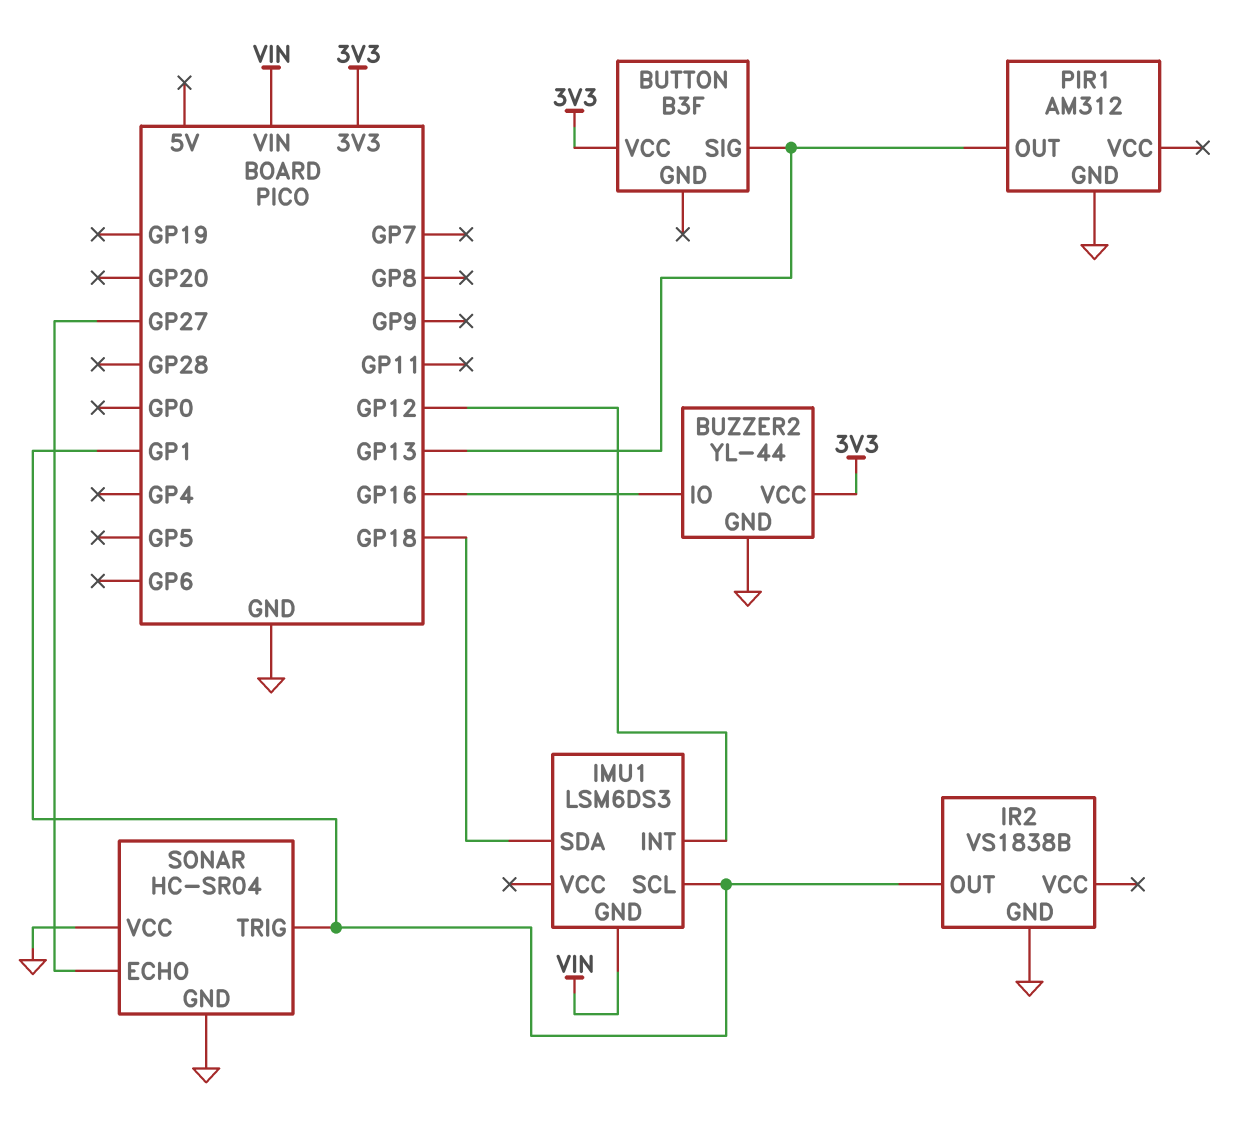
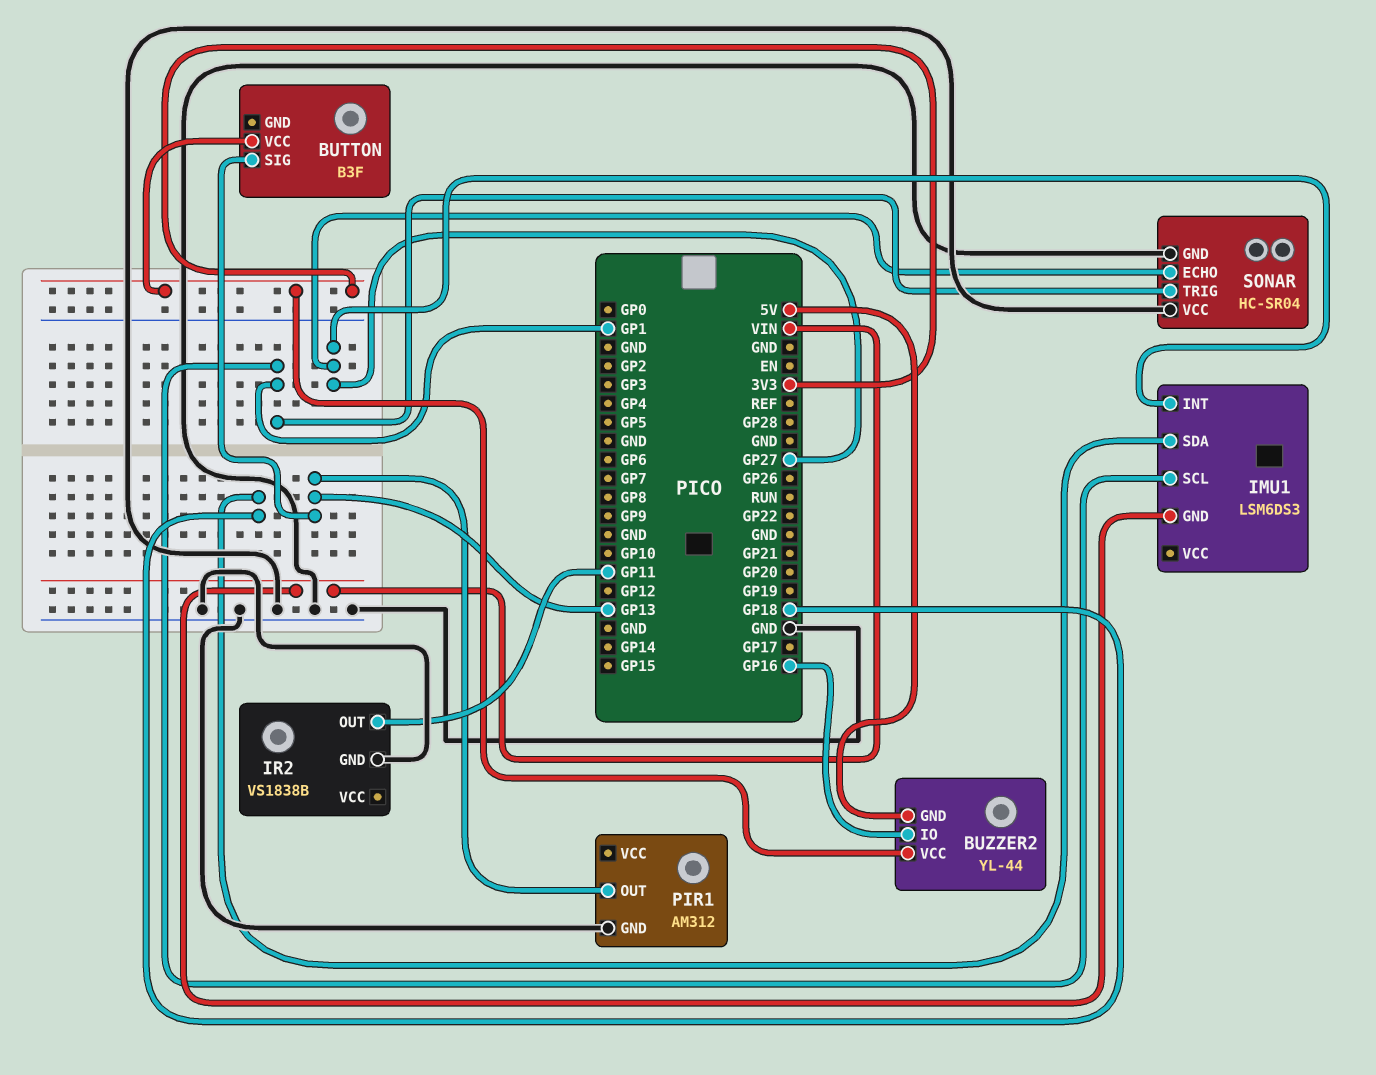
BUZZER2 pin GND: GND -> 5V
IMU1 pin INT: GP12 -> GP27
IR2 pin OUT: GP1 -> GP11

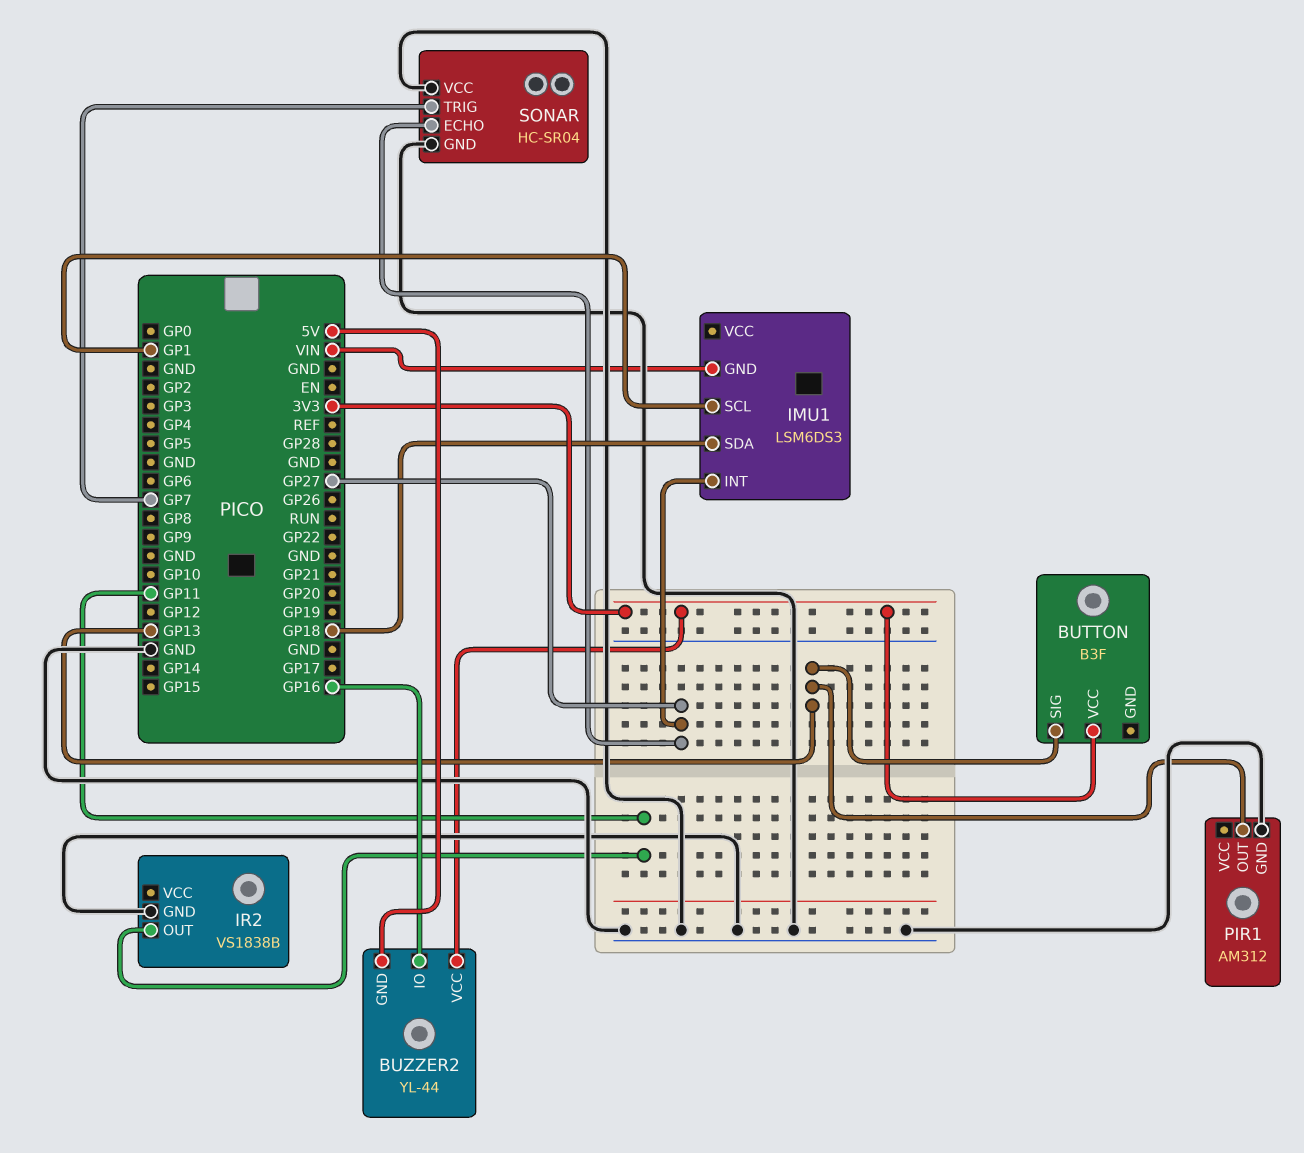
SONAR pin TRIG: GP1 -> GP7

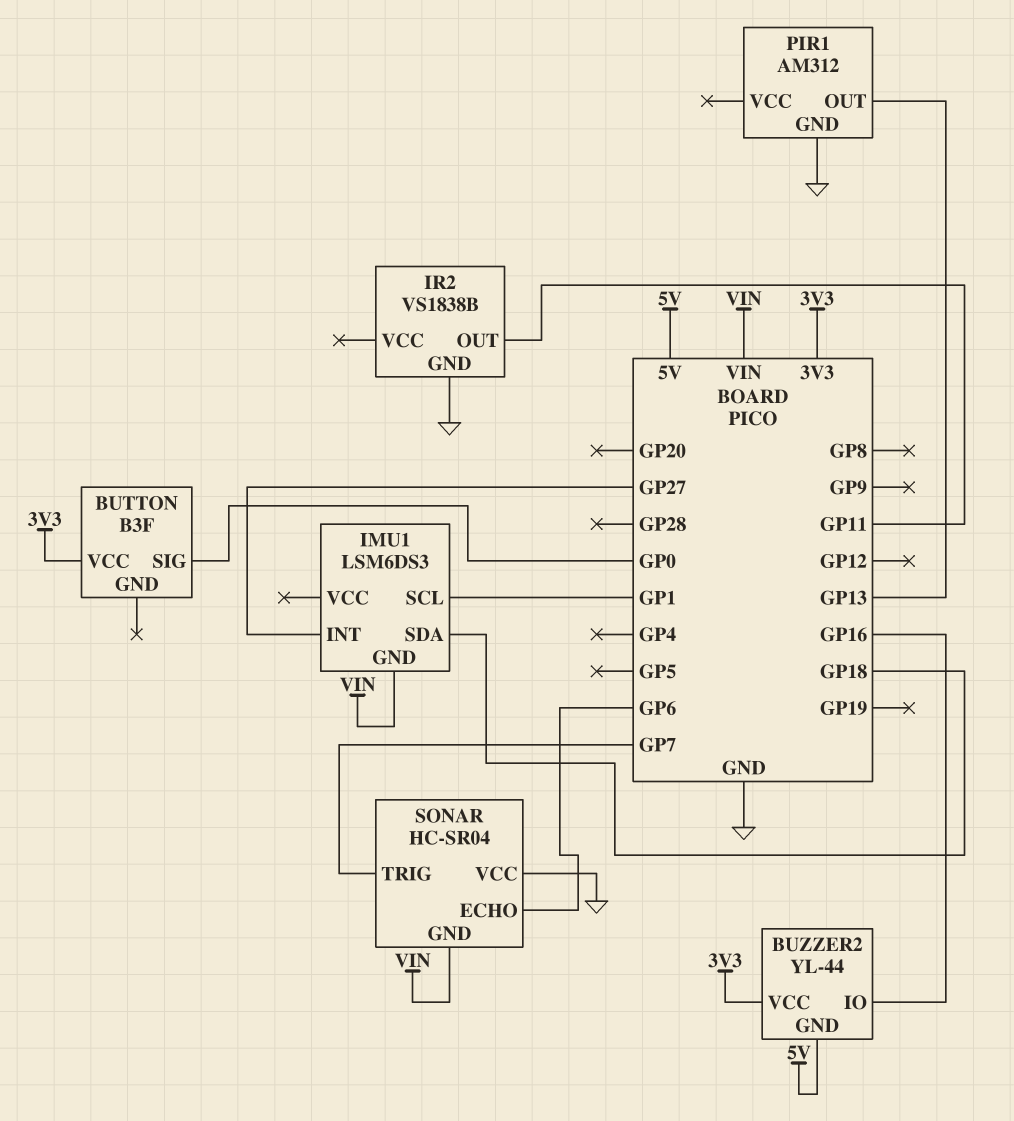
BUTTON pin SIG: GP13 -> GP0
SONAR pin ECHO: GP27 -> GP6
SONAR pin GND: GND -> VIN

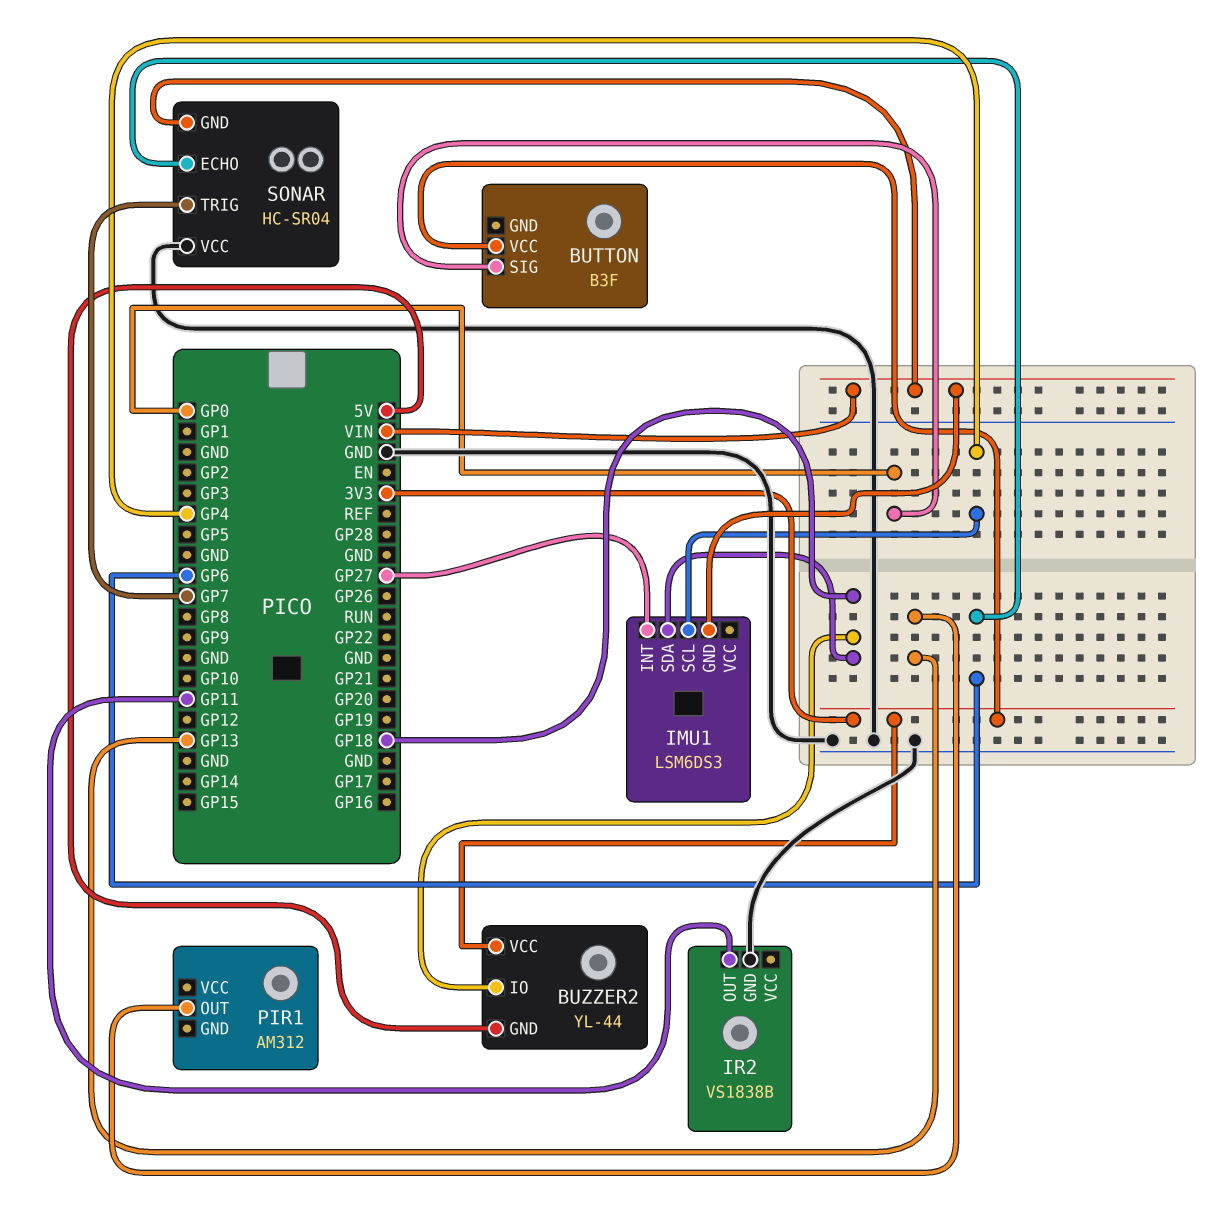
BUZZER2 pin IO: GP16 -> GP18
IMU1 pin SCL: GP1 -> GP4
PIR1 pin GND: GND -> none

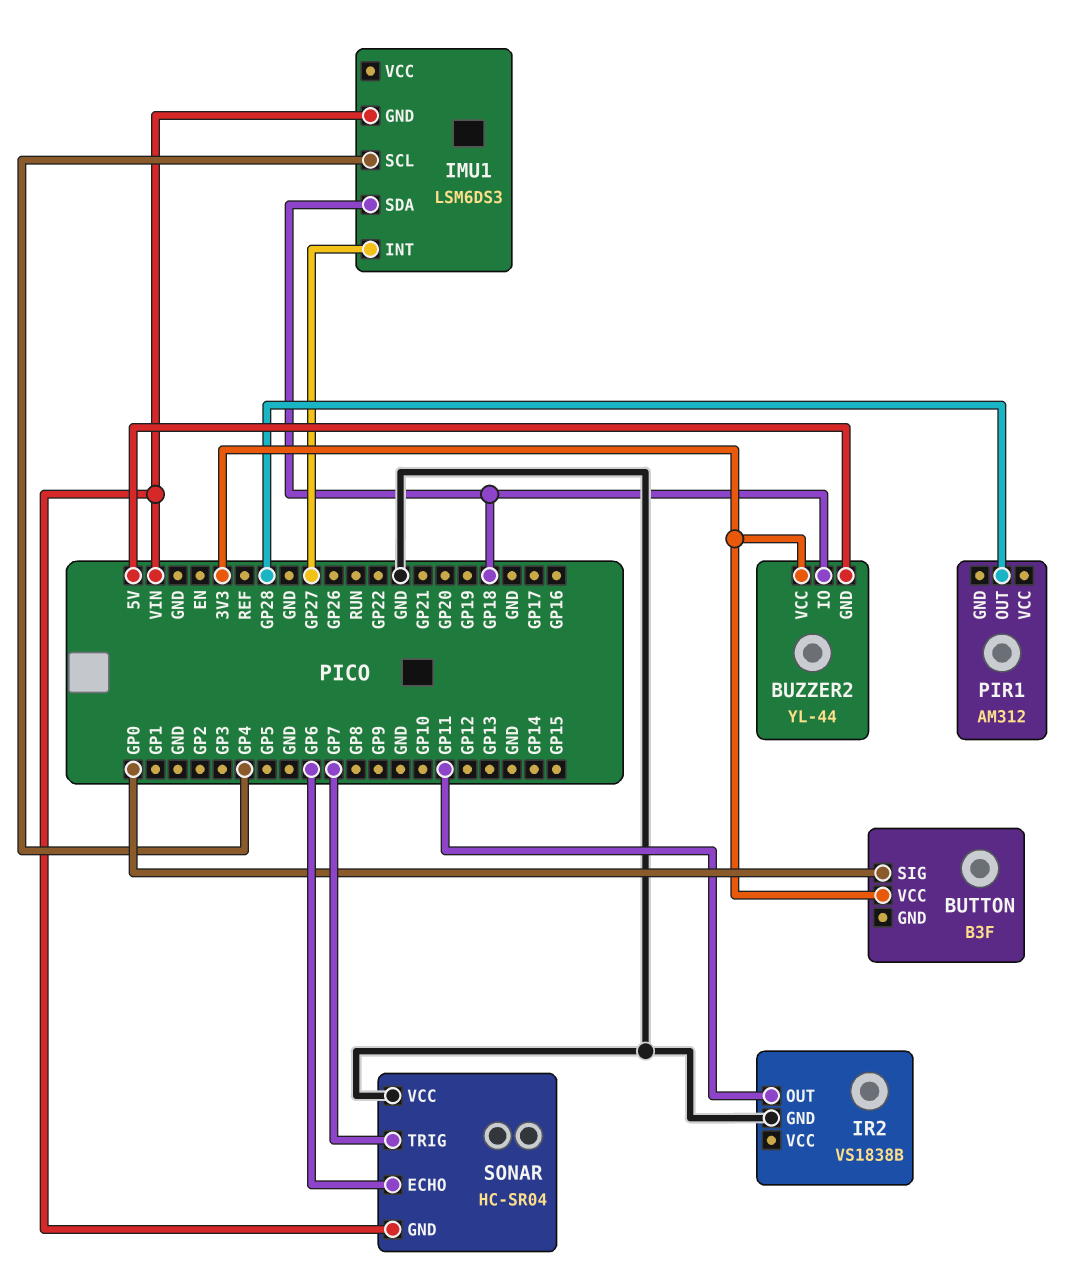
PIR1 pin OUT: GP13 -> GP28

